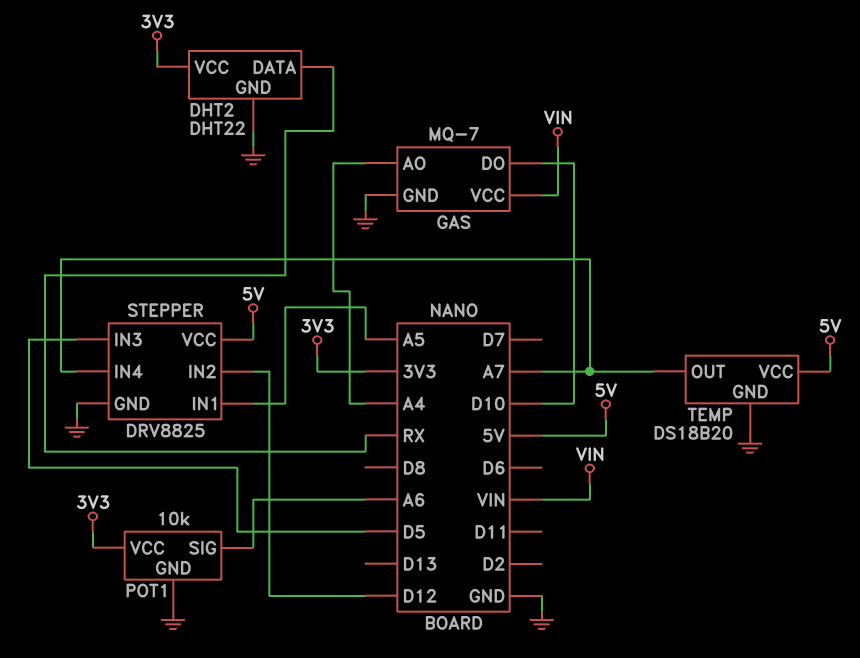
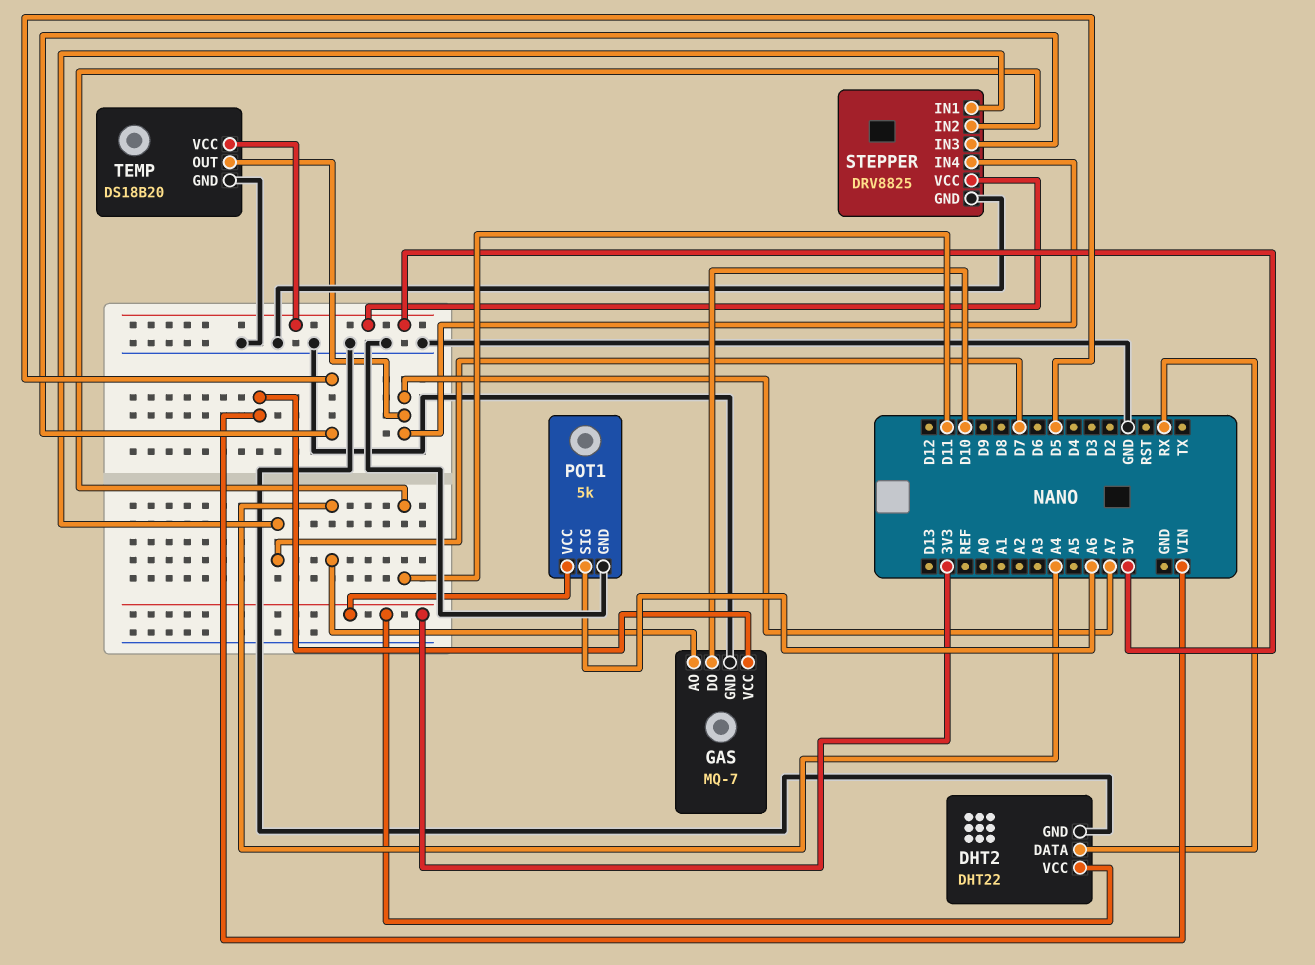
POT1: 10k -> 5k
STEPPER pin IN1: A5 -> D7
STEPPER pin IN2: D12 -> D11

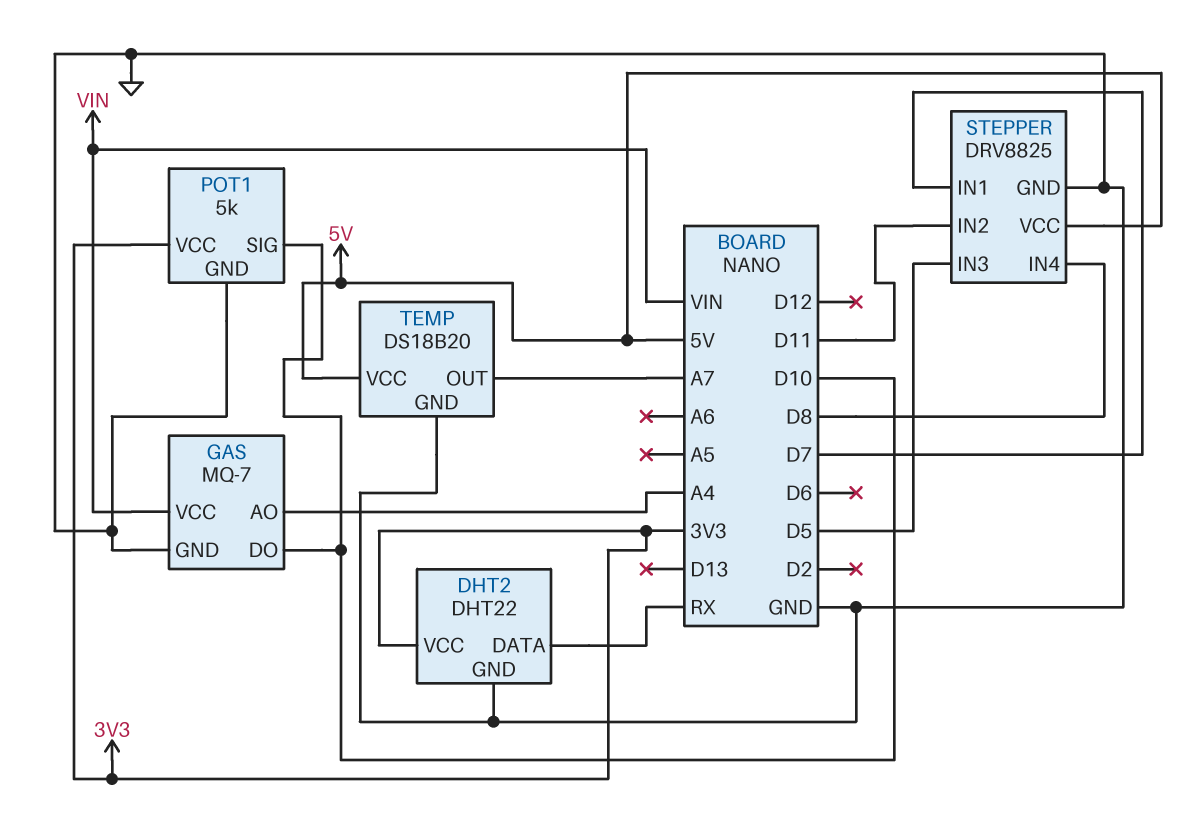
POT1 pin SIG: A6 -> D10
STEPPER pin IN4: A7 -> D8

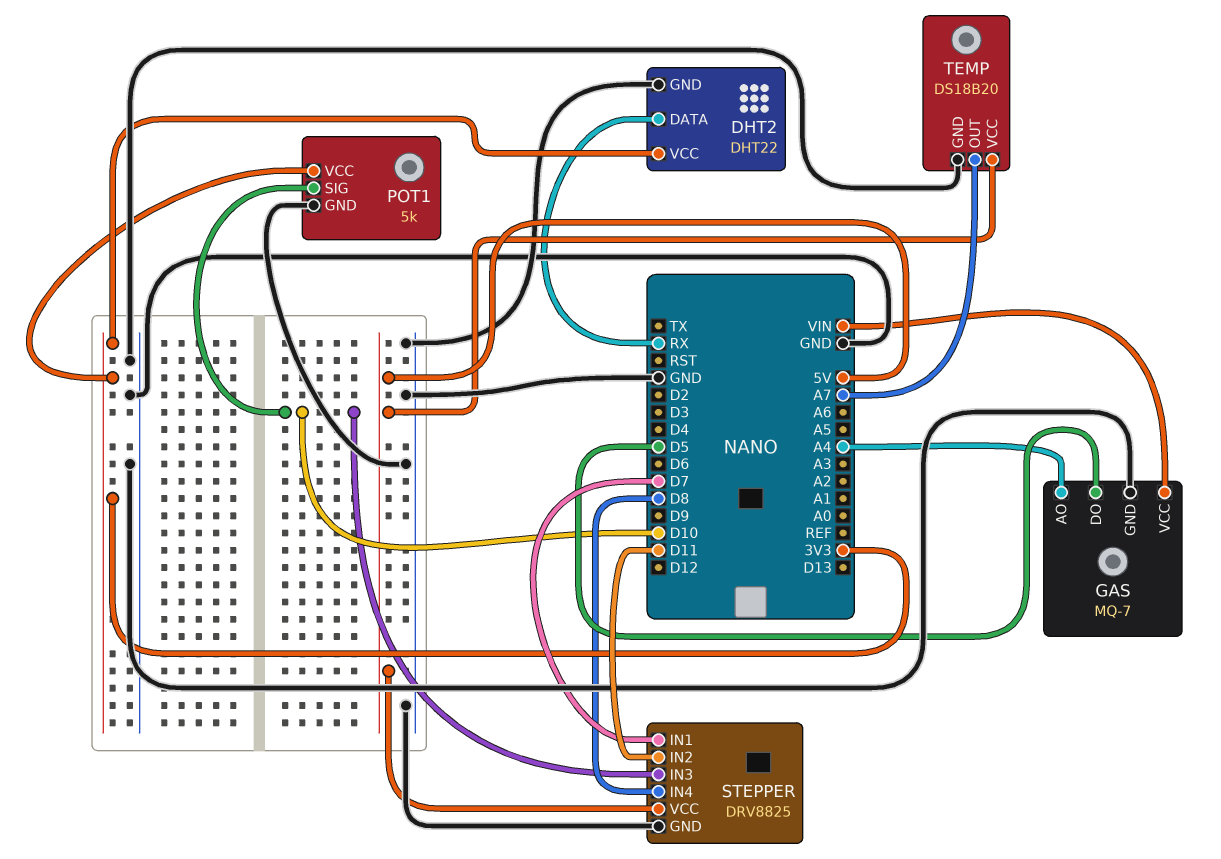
GAS pin DO: D10 -> D5
STEPPER pin IN3: D5 -> D10

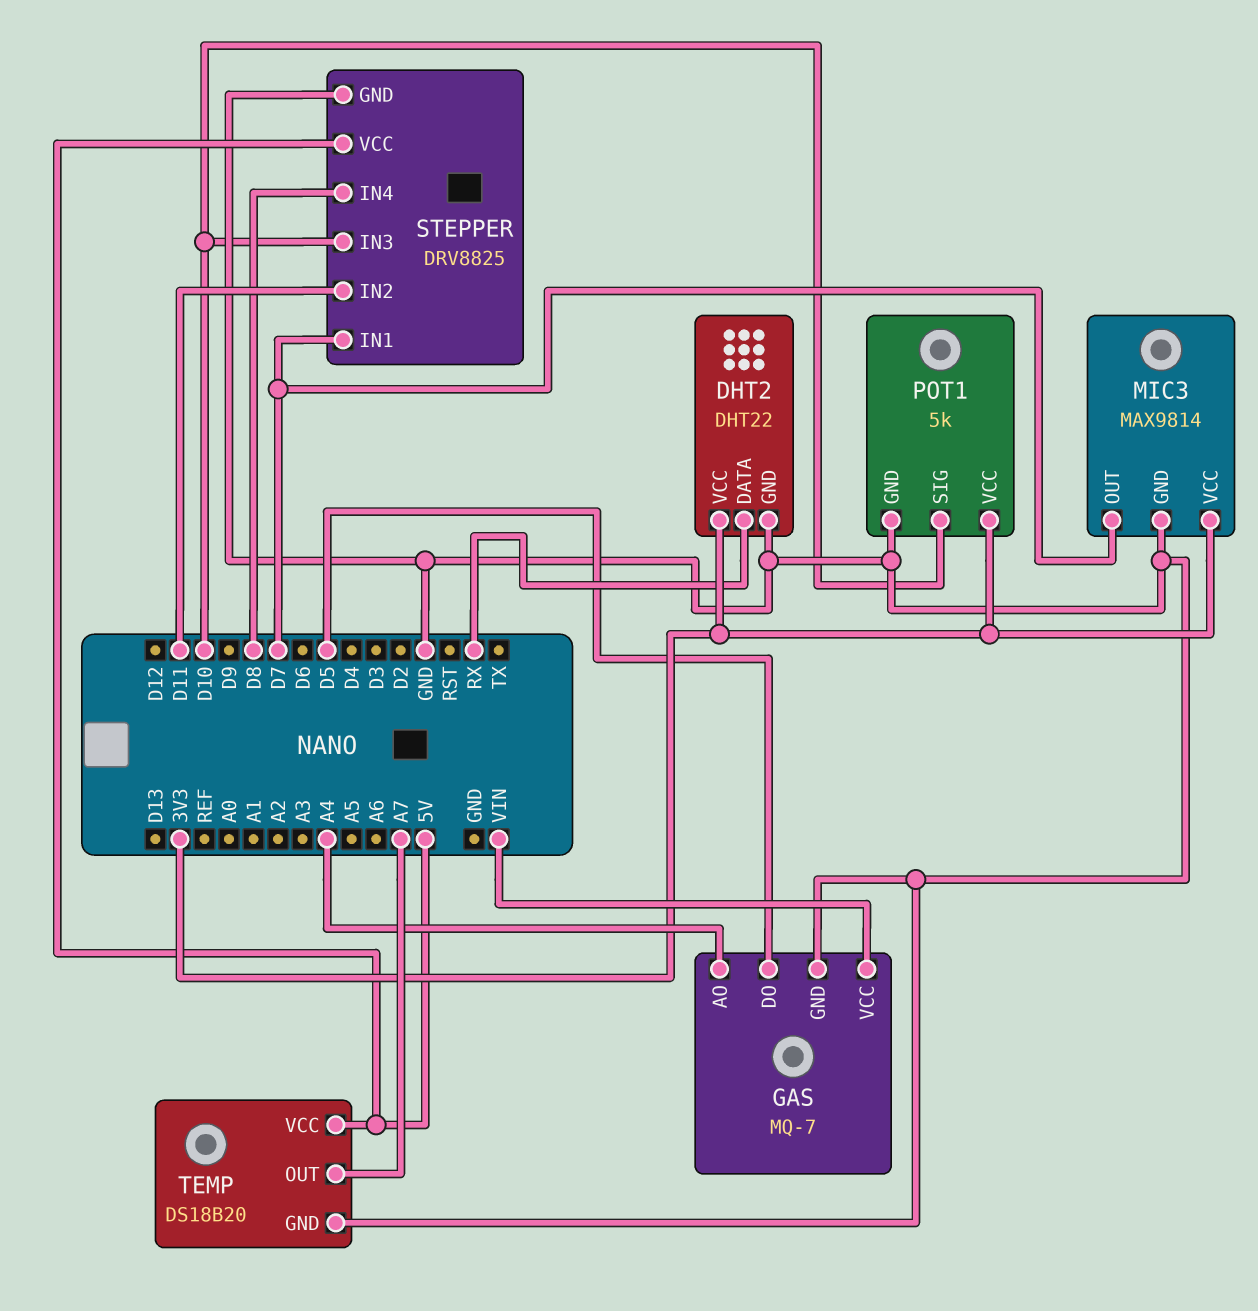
MIC3: none -> MAX9814
MIC3 pin GND: none -> GND
MIC3 pin OUT: none -> D7
MIC3 pin VCC: none -> 3V3

